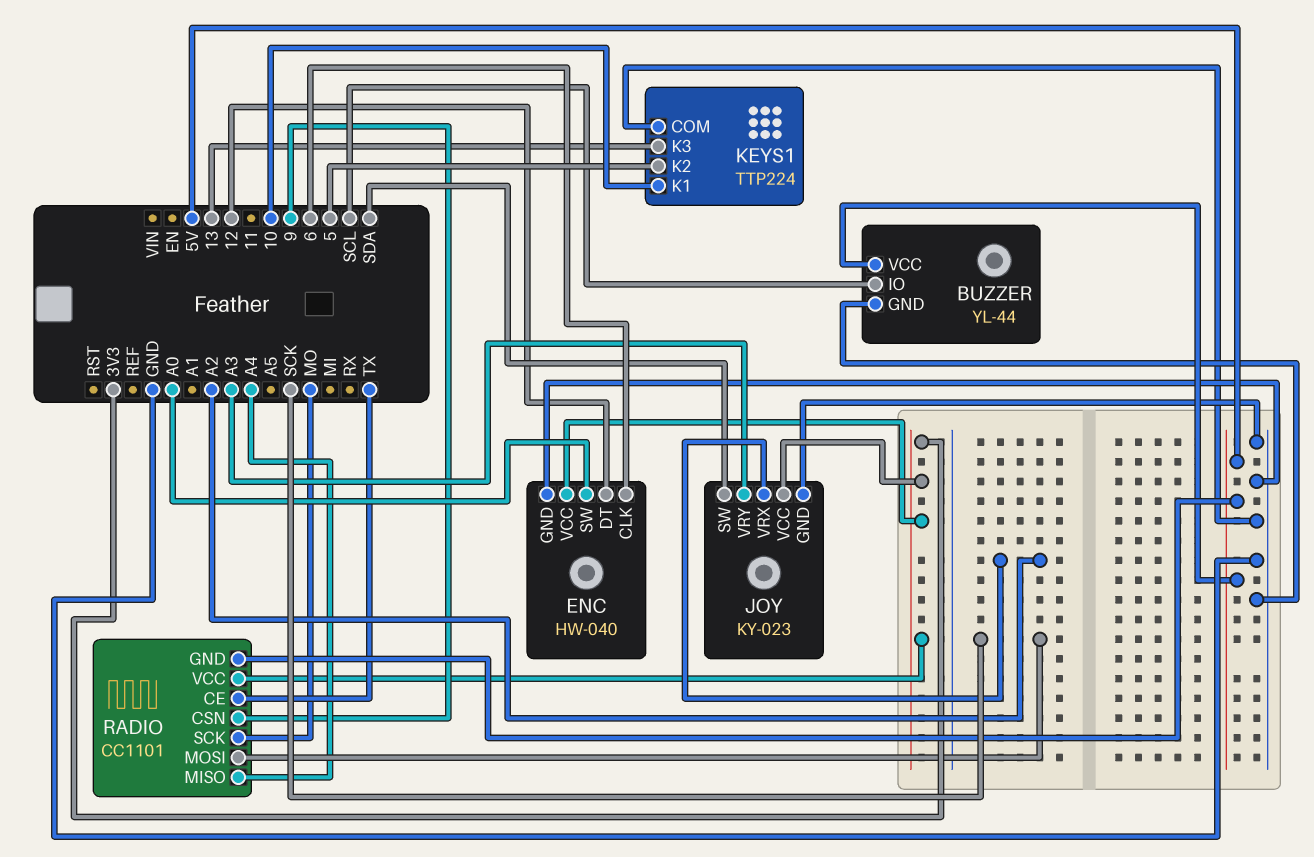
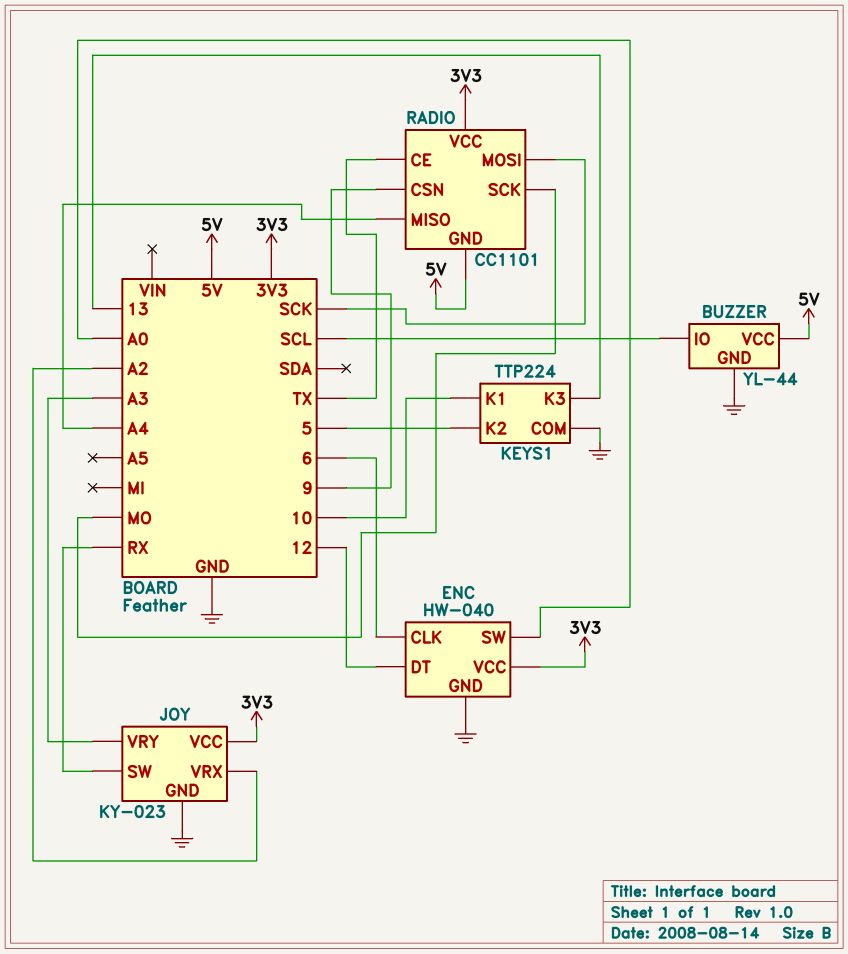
JOY pin SW: SDA -> RX

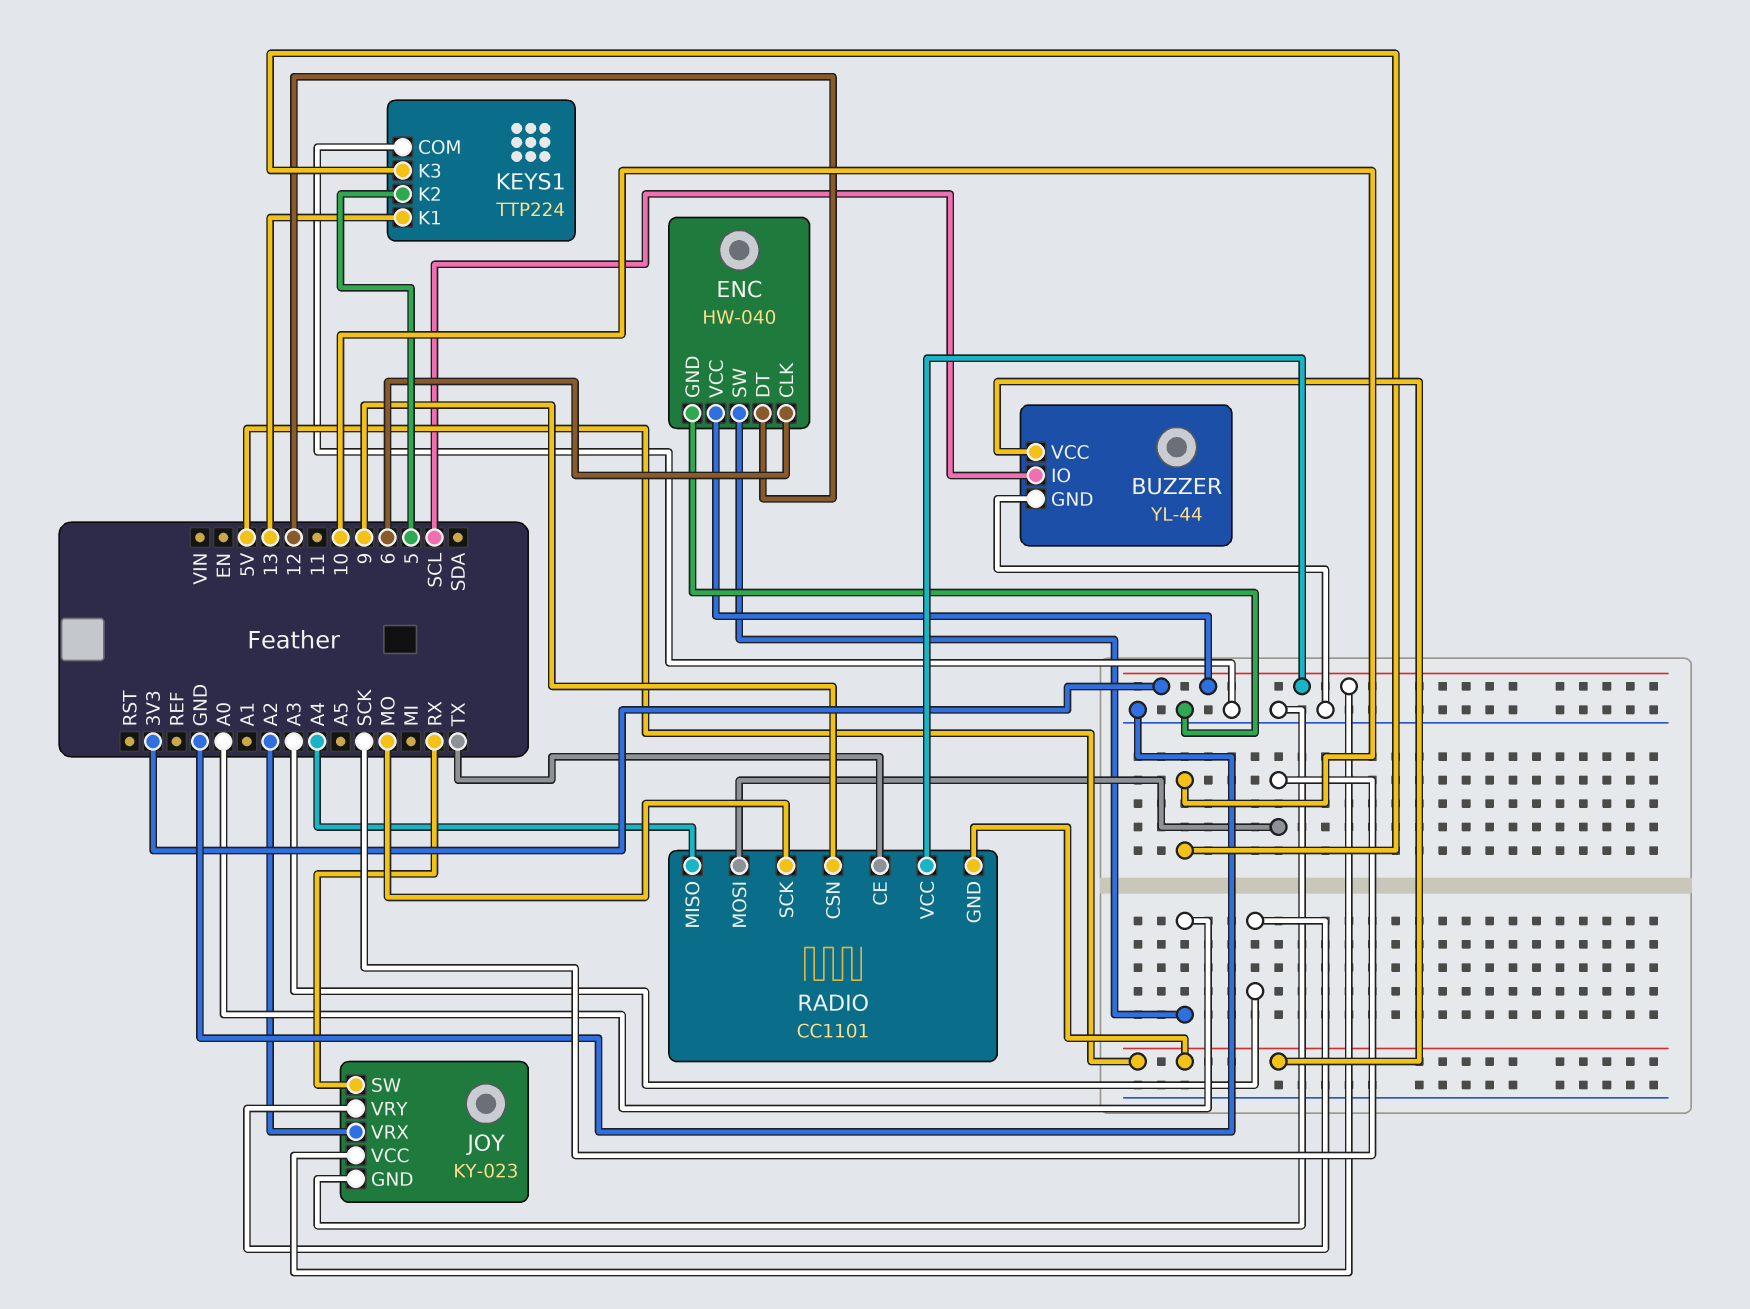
KEYS1 pin K1: 10 -> 13
KEYS1 pin K3: 13 -> 10

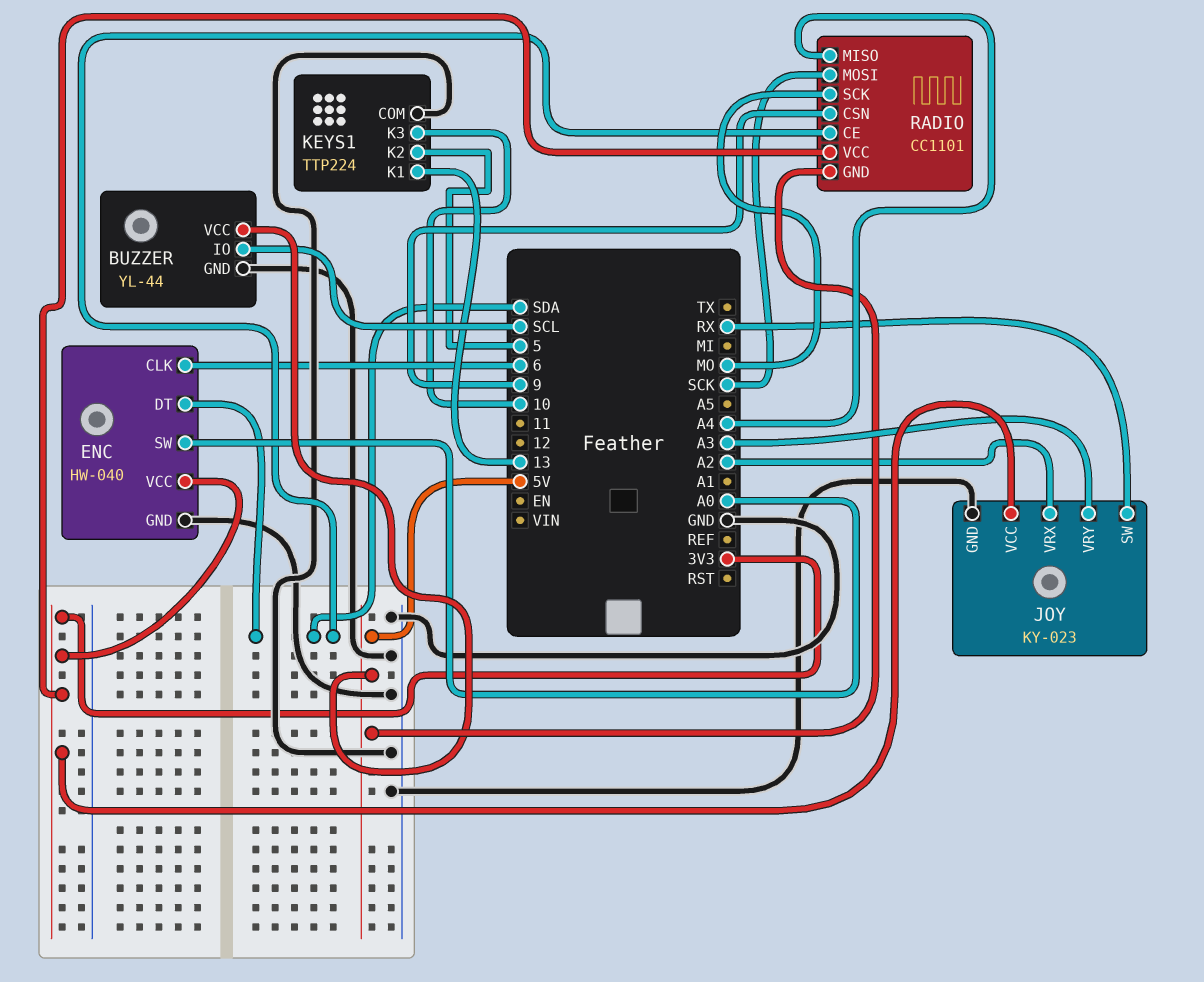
ENC pin DT: 12 -> SDA
RADIO pin CE: TX -> SDA

